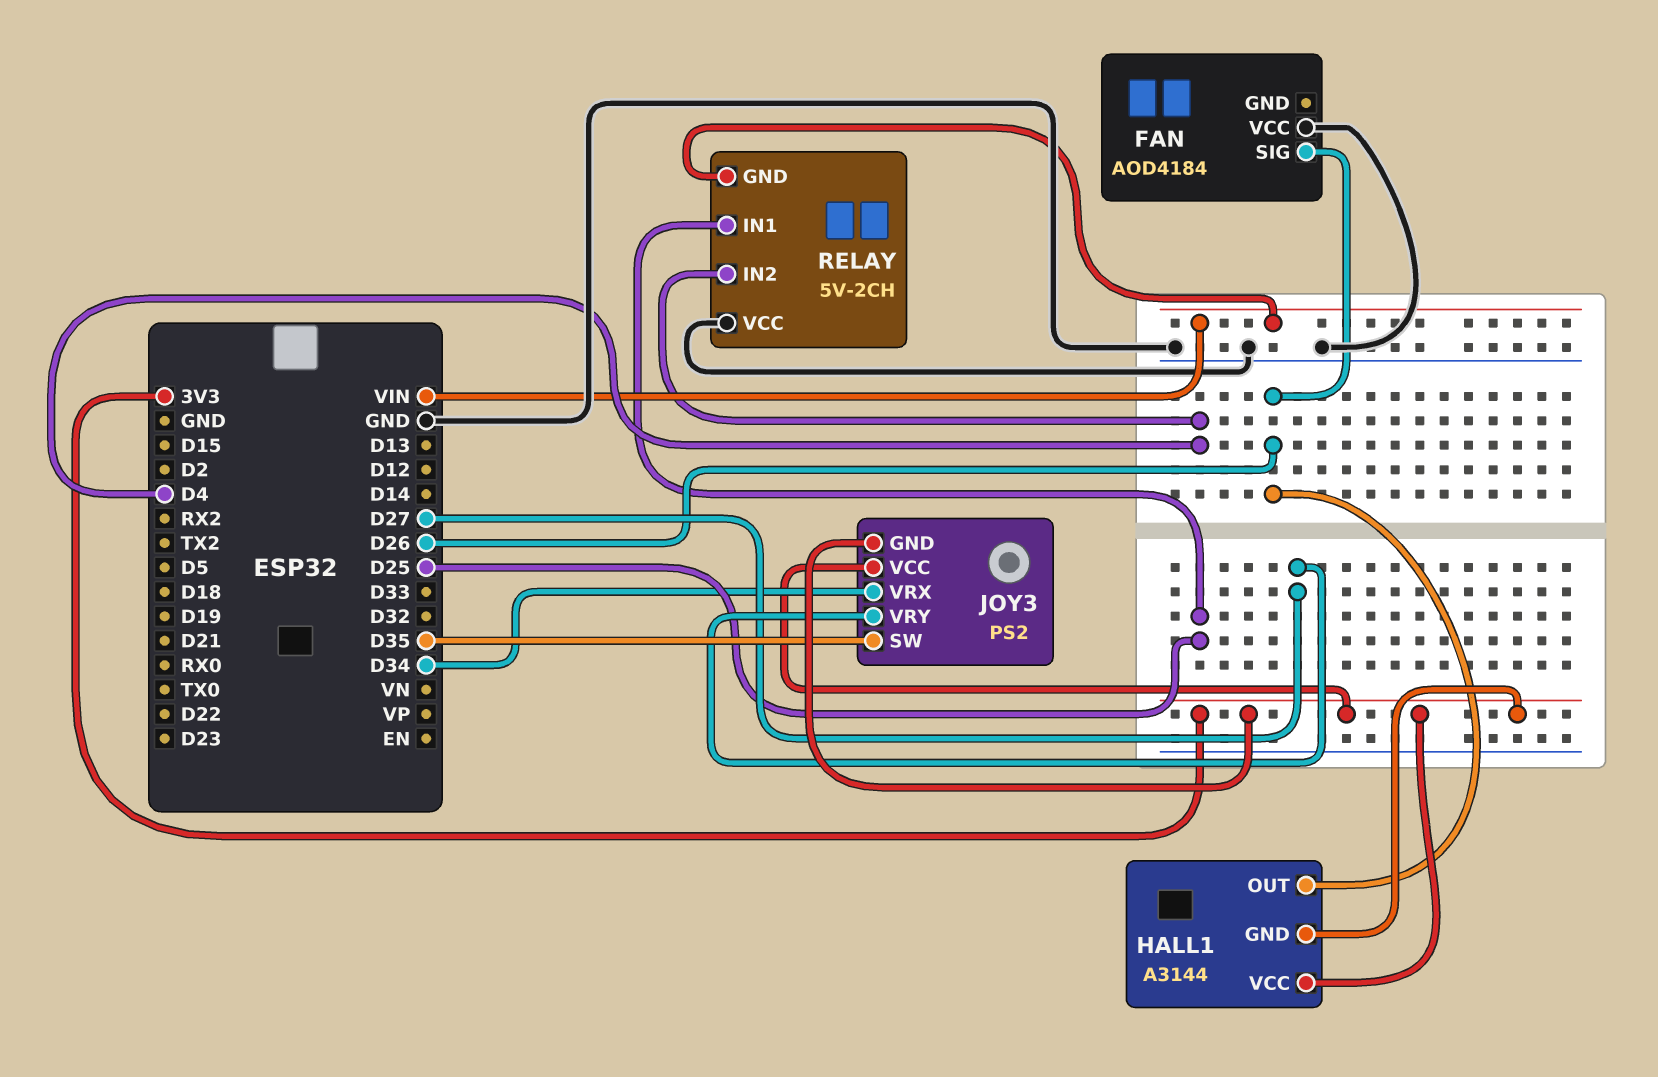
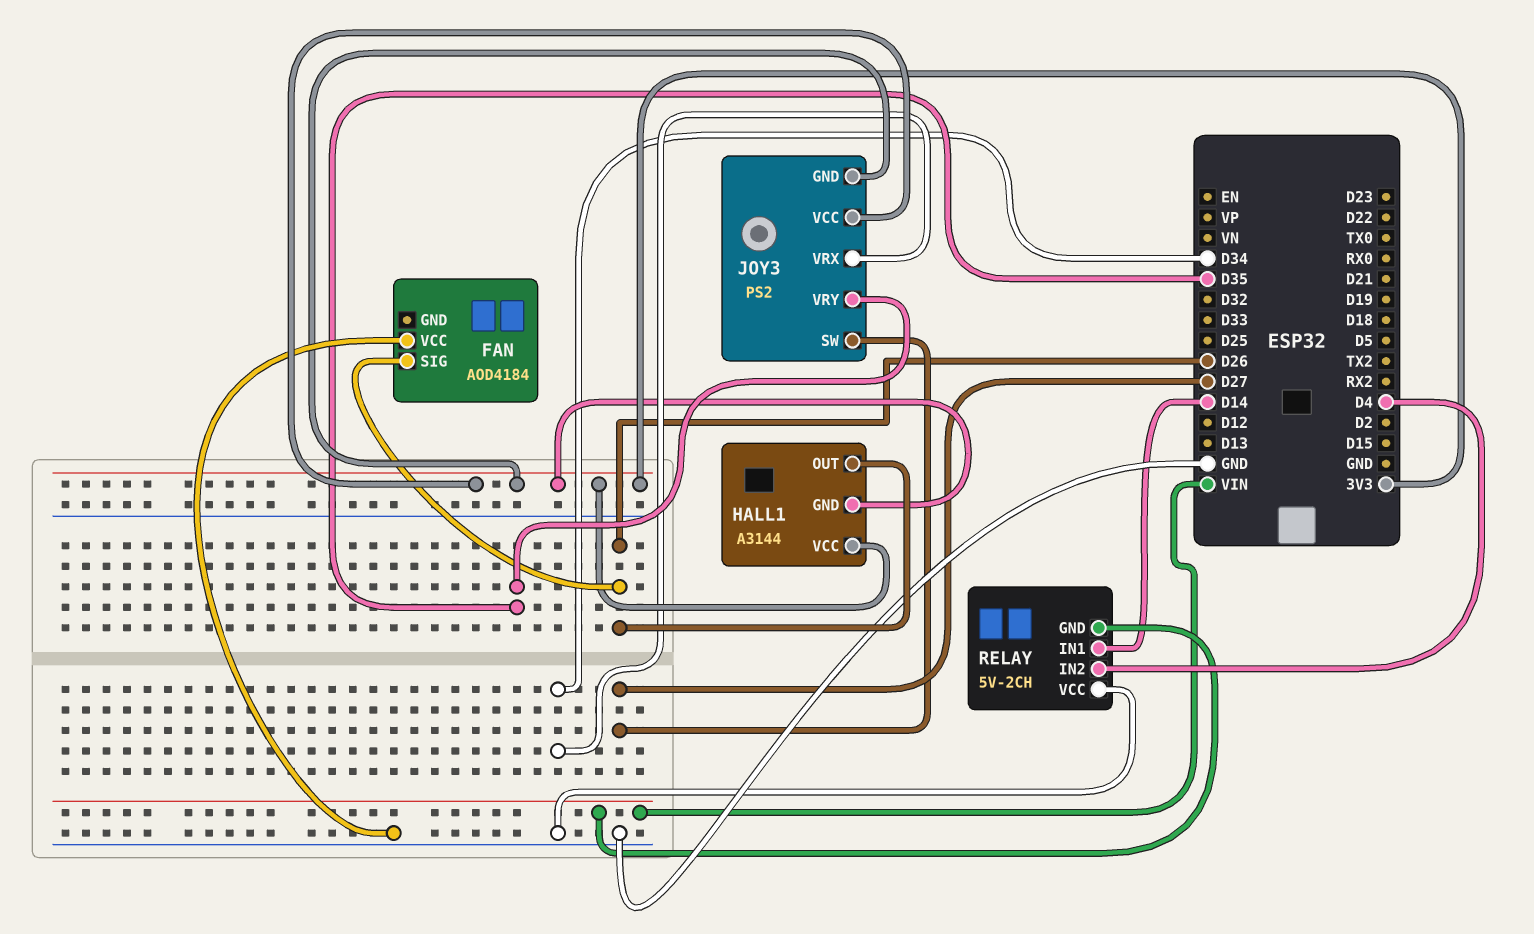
JOY3 pin SW: D35 -> D27
JOY3 pin VRY: D27 -> D35
RELAY pin IN1: D25 -> D14

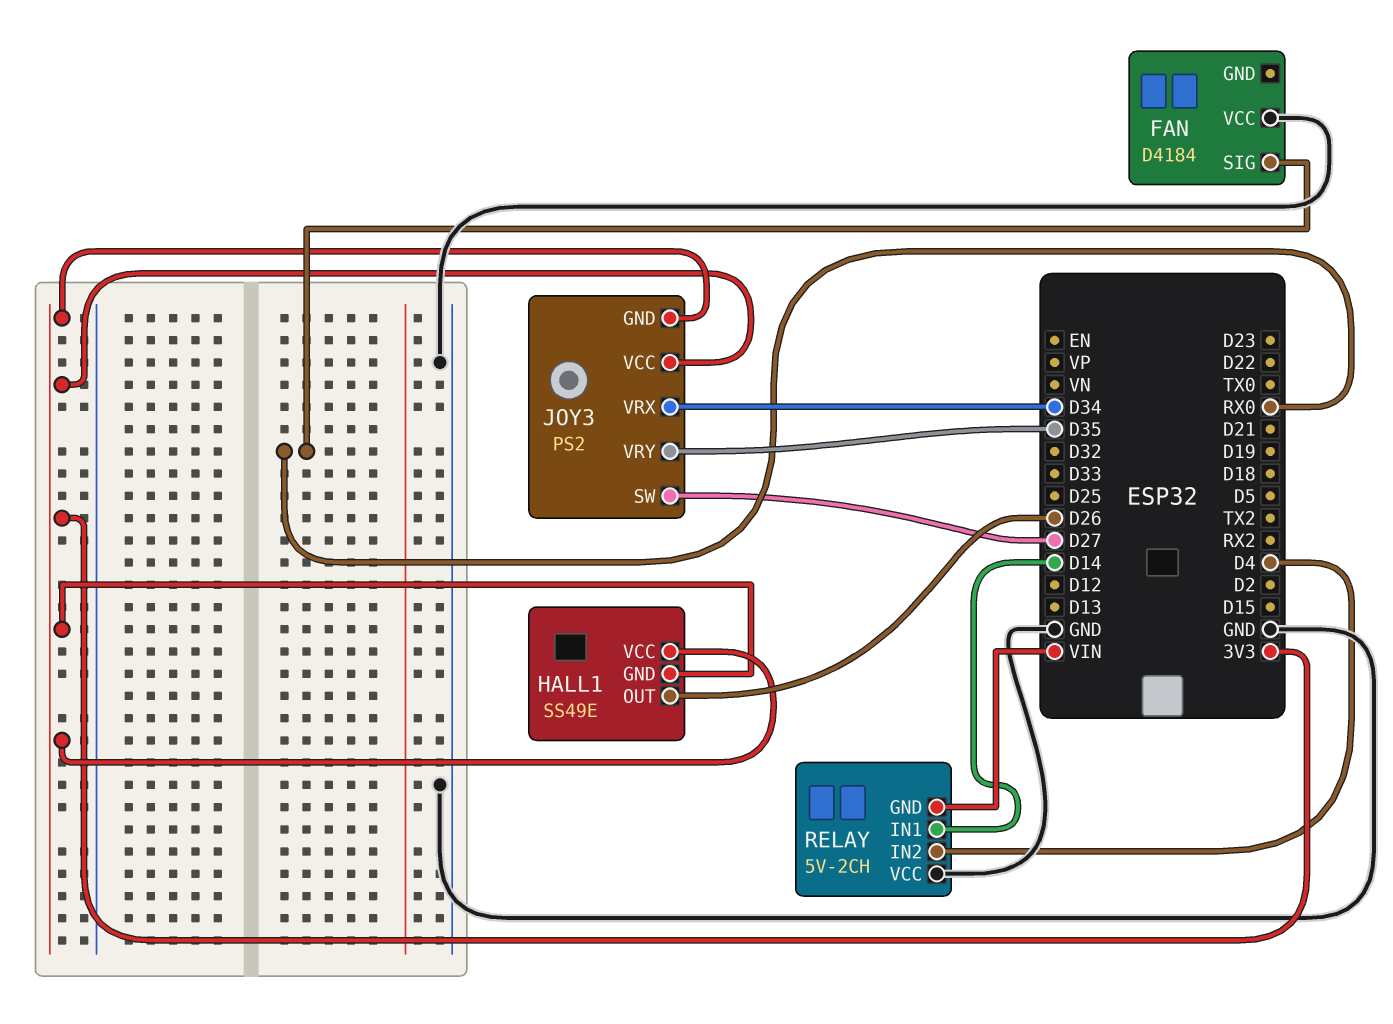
FAN: AOD4184 -> D4184
FAN pin SIG: D26 -> RX0
HALL1: A3144 -> SS49E

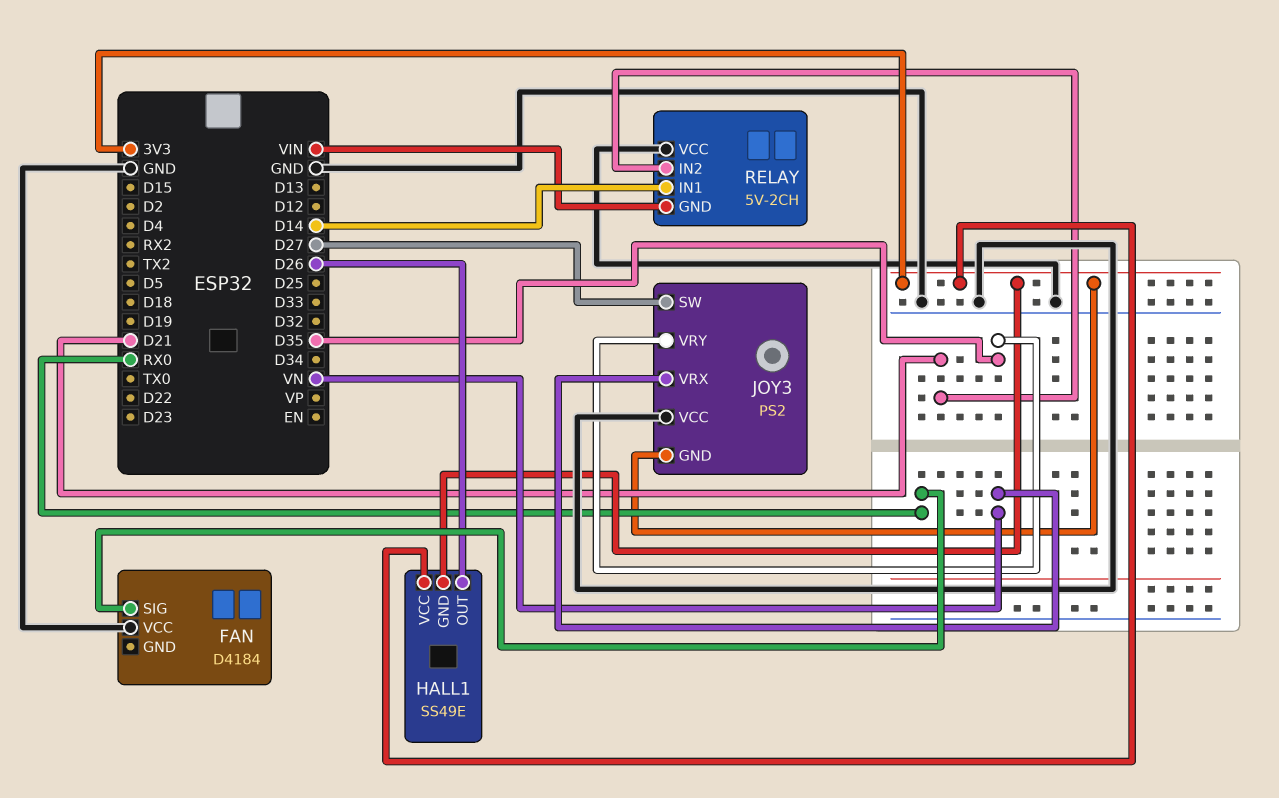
JOY3 pin VCC: 3V3 -> GND
JOY3 pin VRX: D34 -> VN
RELAY pin IN2: D4 -> D21

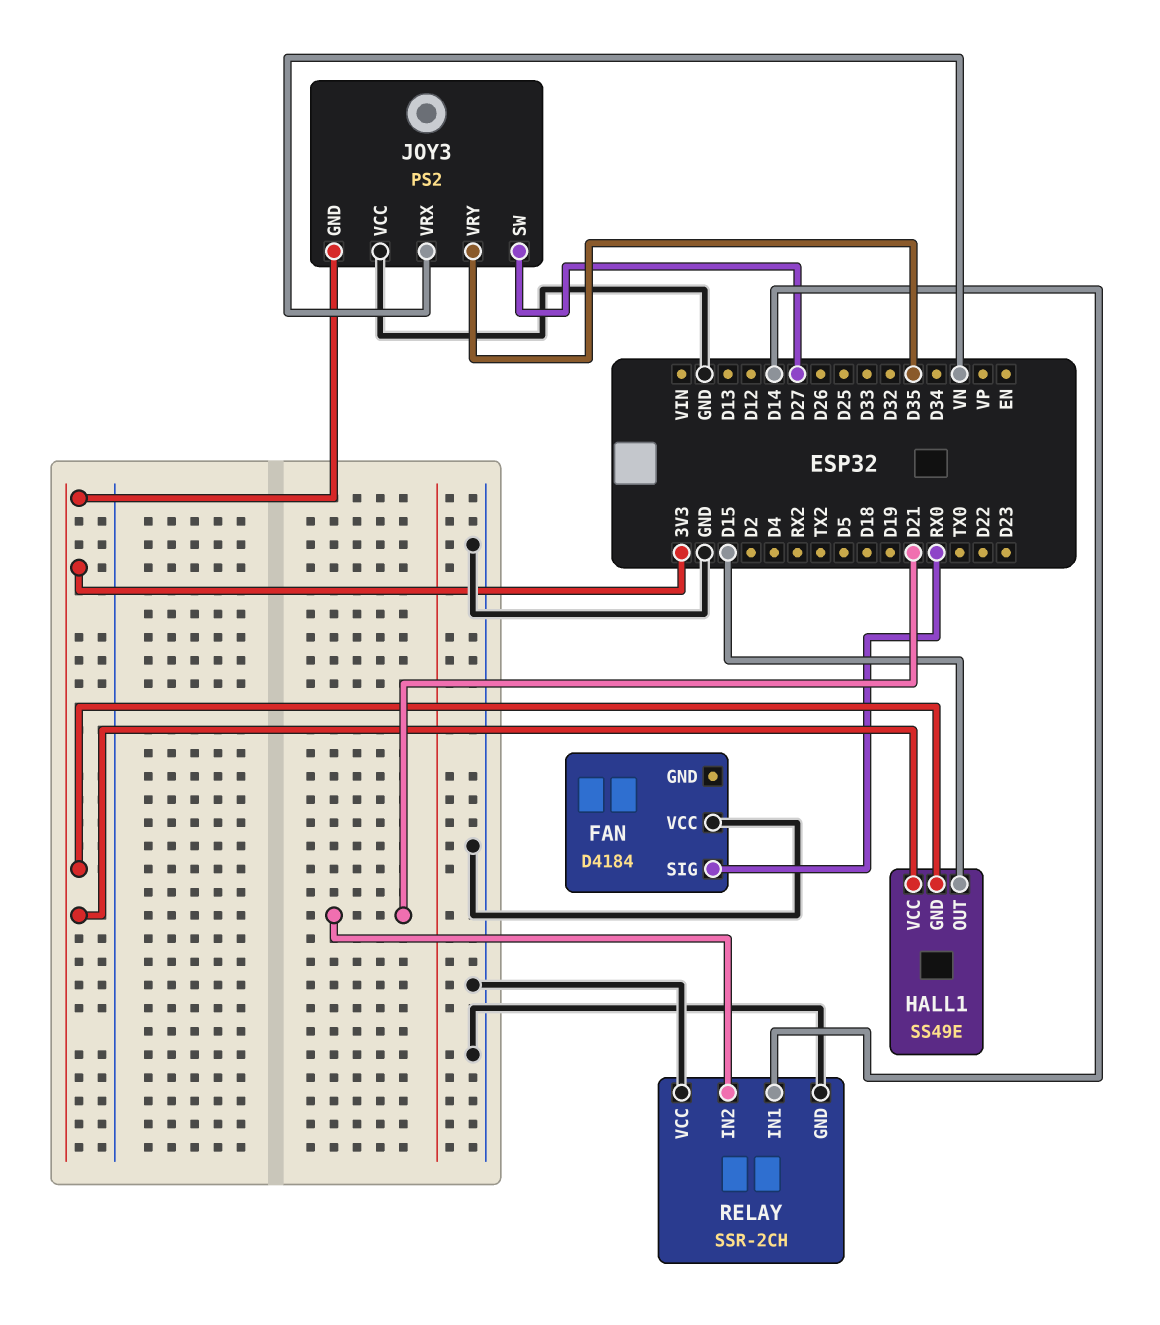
HALL1 pin OUT: D26 -> D15
RELAY: 5V-2CH -> SSR-2CH
RELAY pin GND: VIN -> GND

